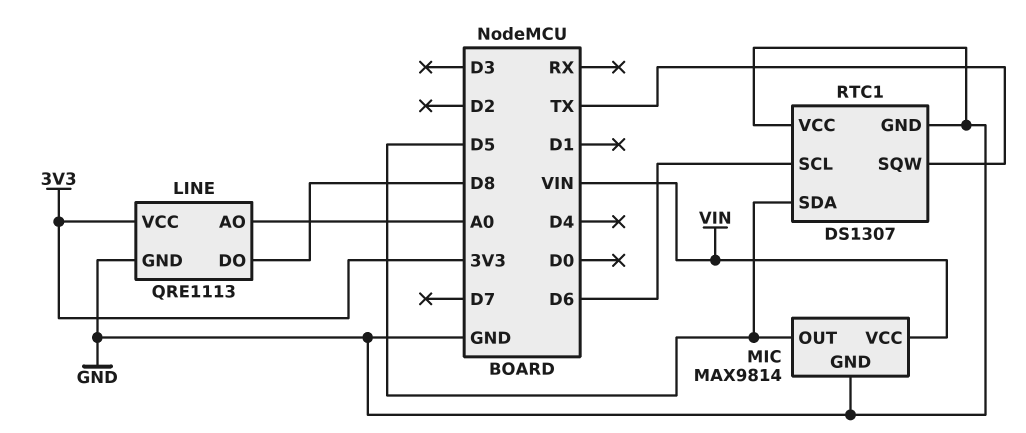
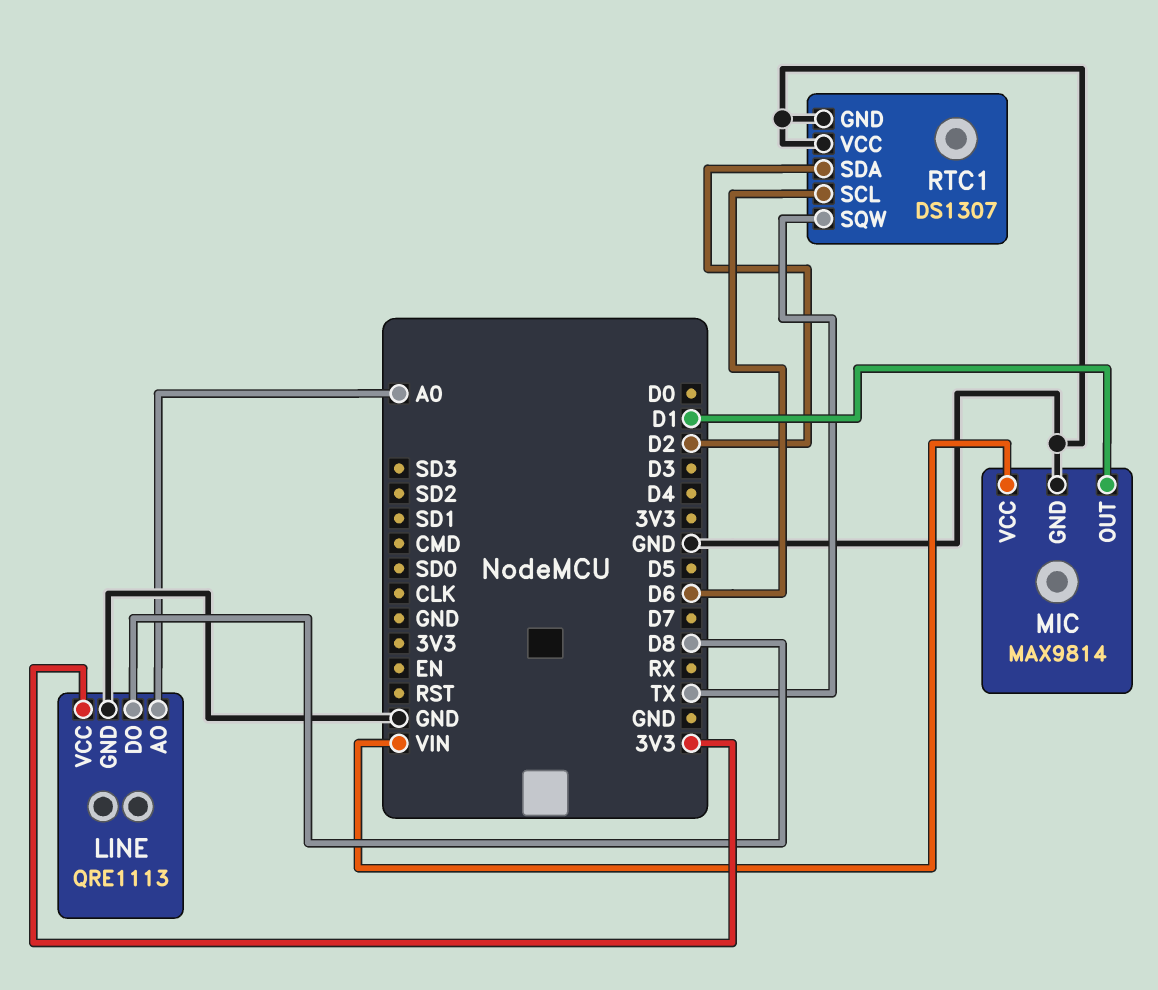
MIC pin OUT: D5 -> D1
RTC1 pin SDA: D5 -> D2

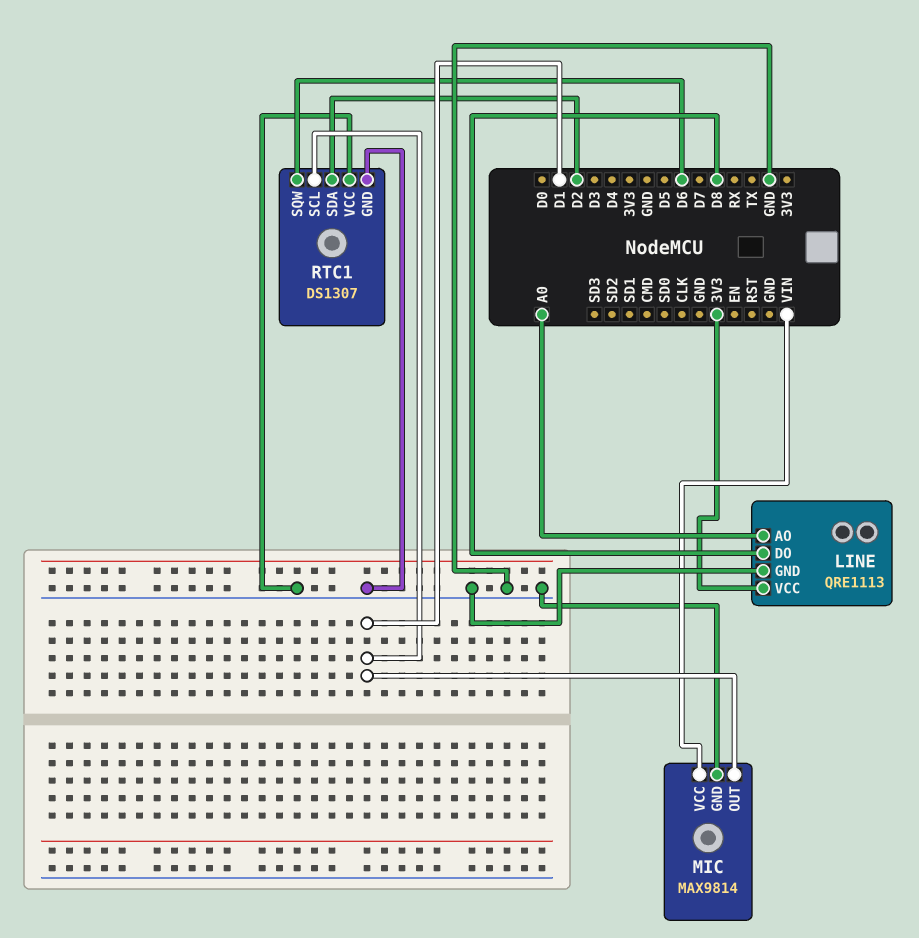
RTC1 pin SCL: D6 -> D1
RTC1 pin SQW: TX -> D6

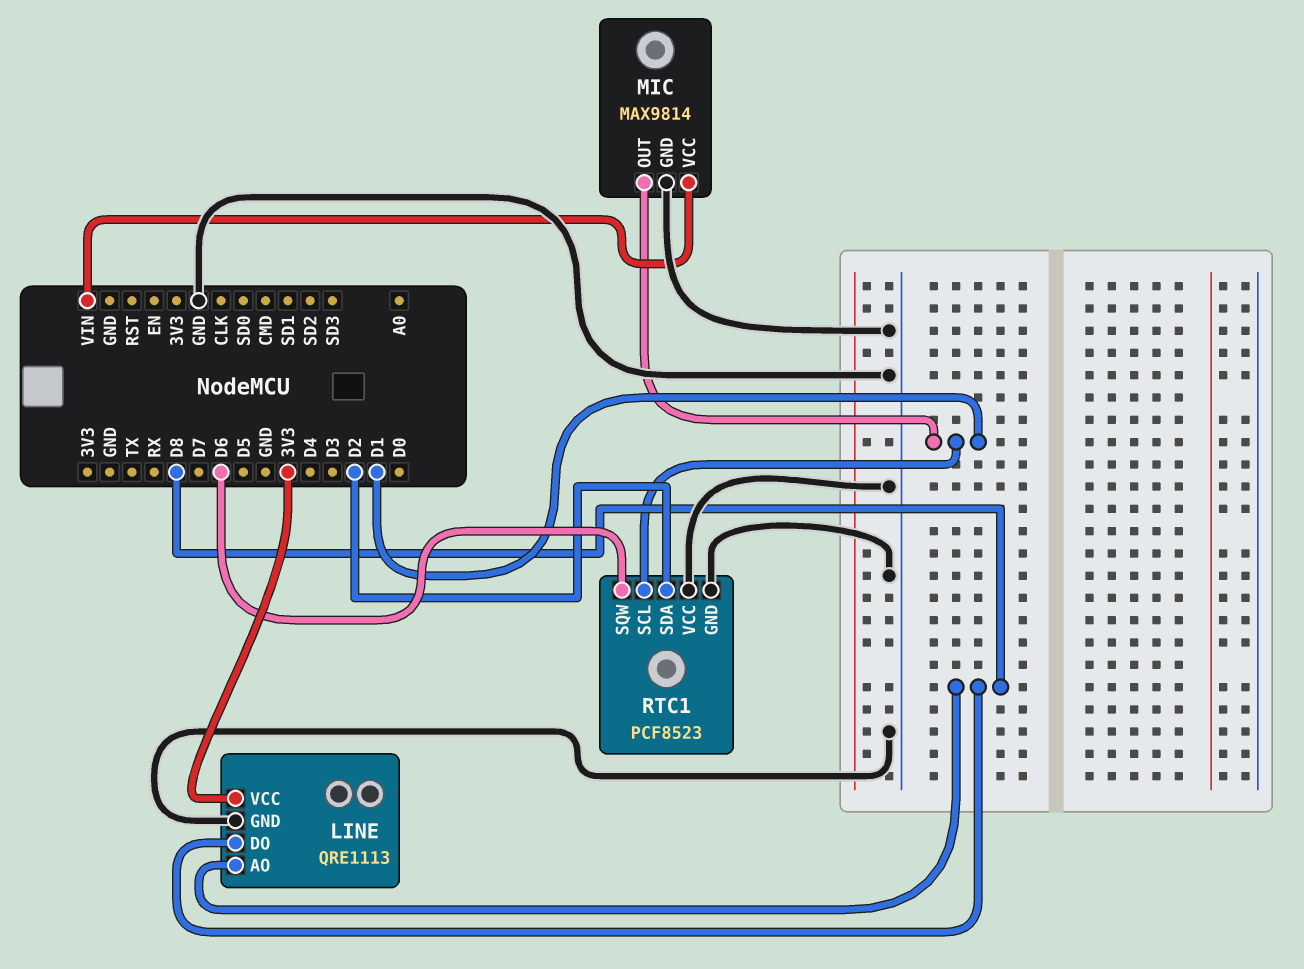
LINE pin AO: A0 -> D8
RTC1: DS1307 -> PCF8523

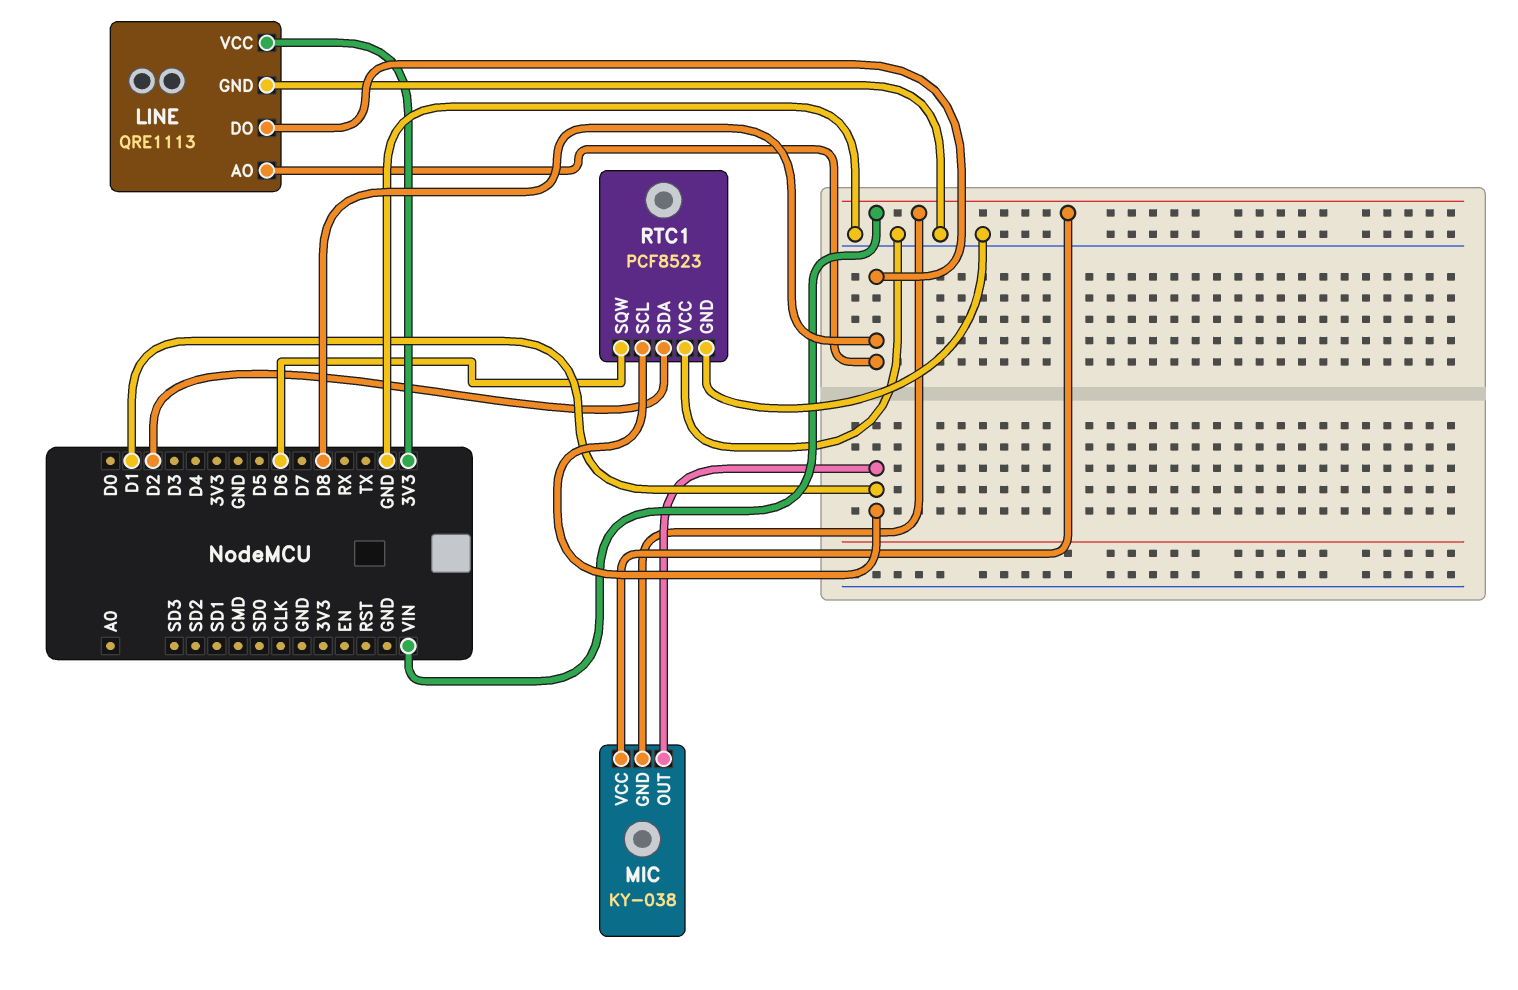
MIC: MAX9814 -> KY-038
MIC pin GND: GND -> VIN

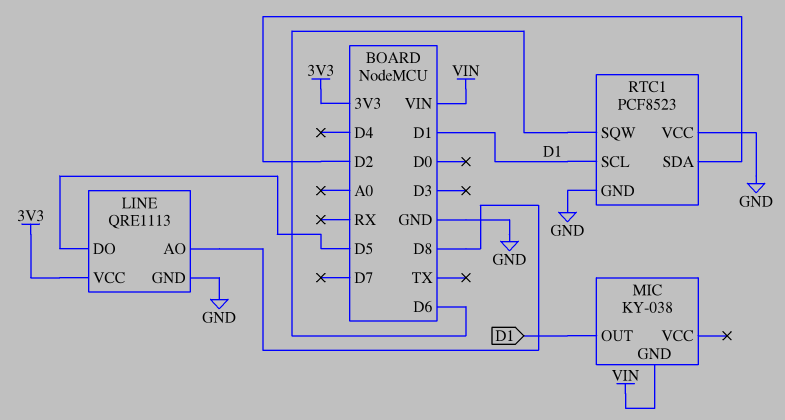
LINE pin DO: D8 -> D5
MIC pin VCC: VIN -> none

